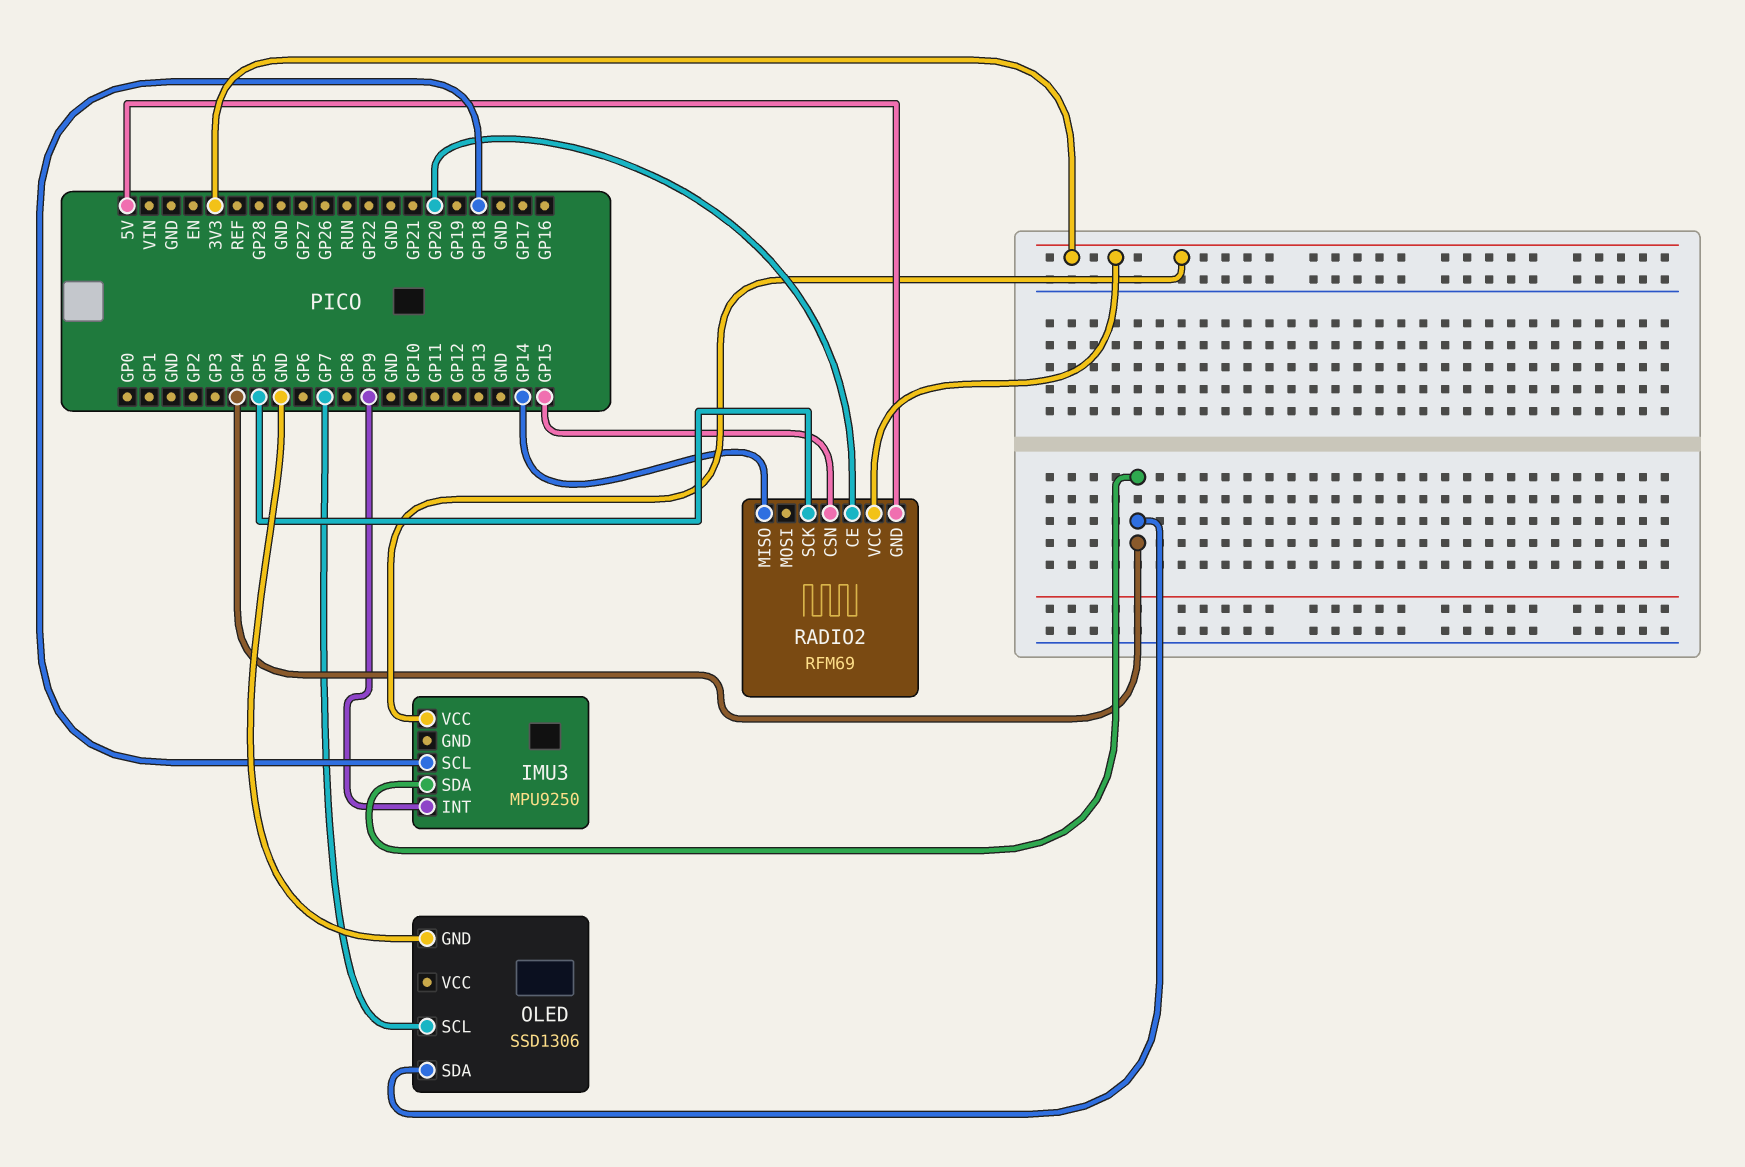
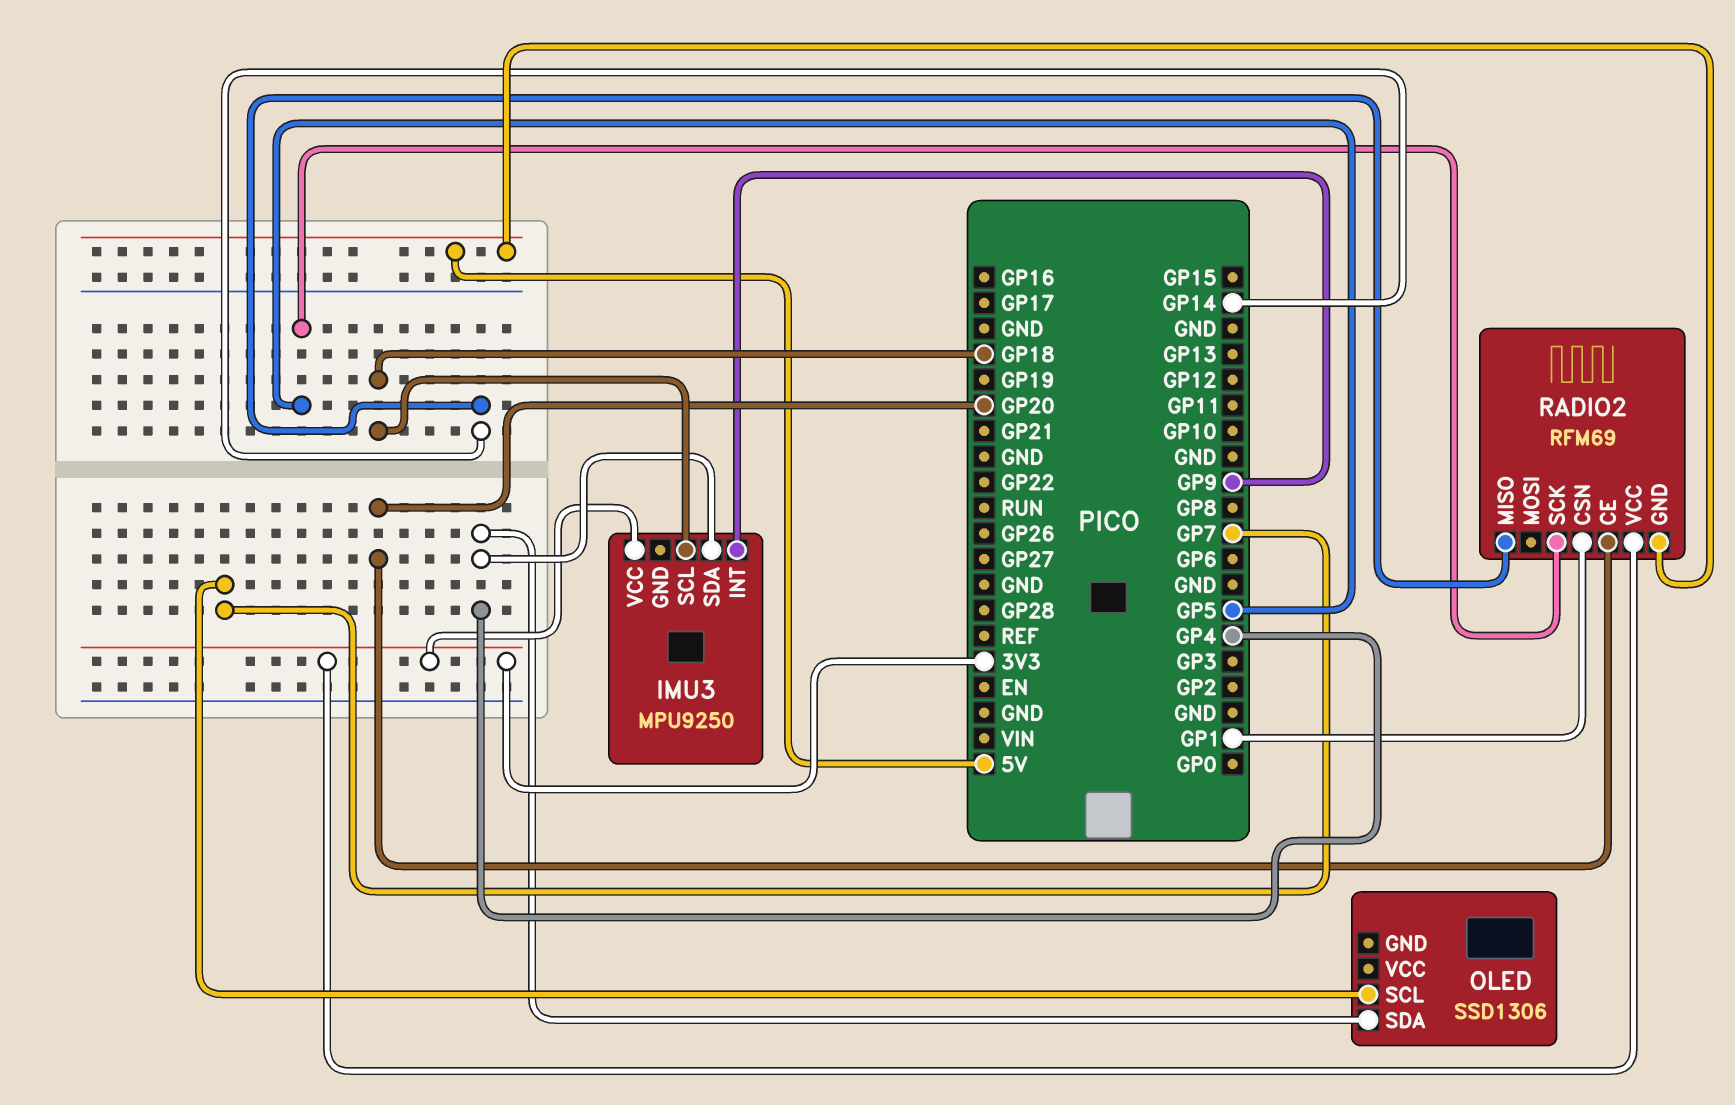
OLED pin GND: GND -> none
RADIO2 pin CSN: GP15 -> GP1

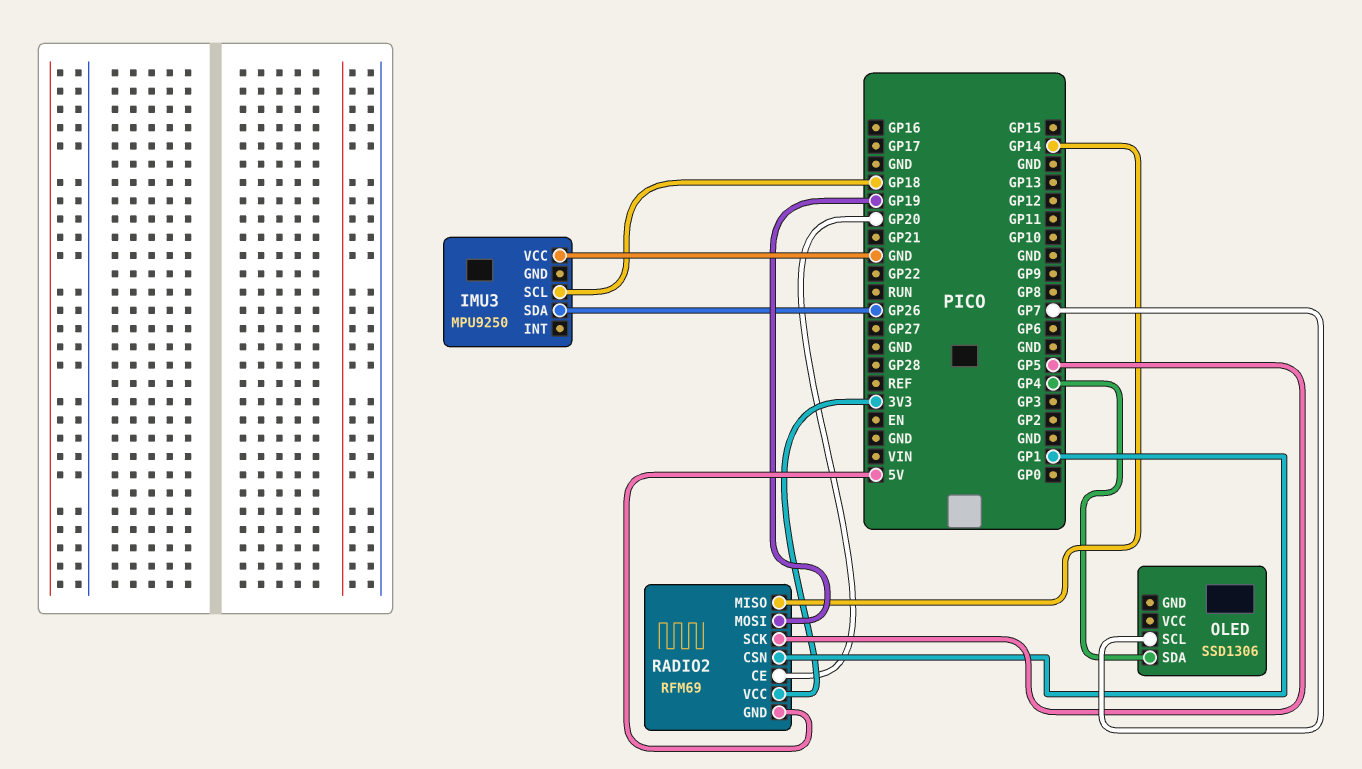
IMU3 pin INT: GP9 -> none
IMU3 pin SDA: GP4 -> GP26
IMU3 pin VCC: 3V3 -> GND
RADIO2 pin MOSI: none -> GP19

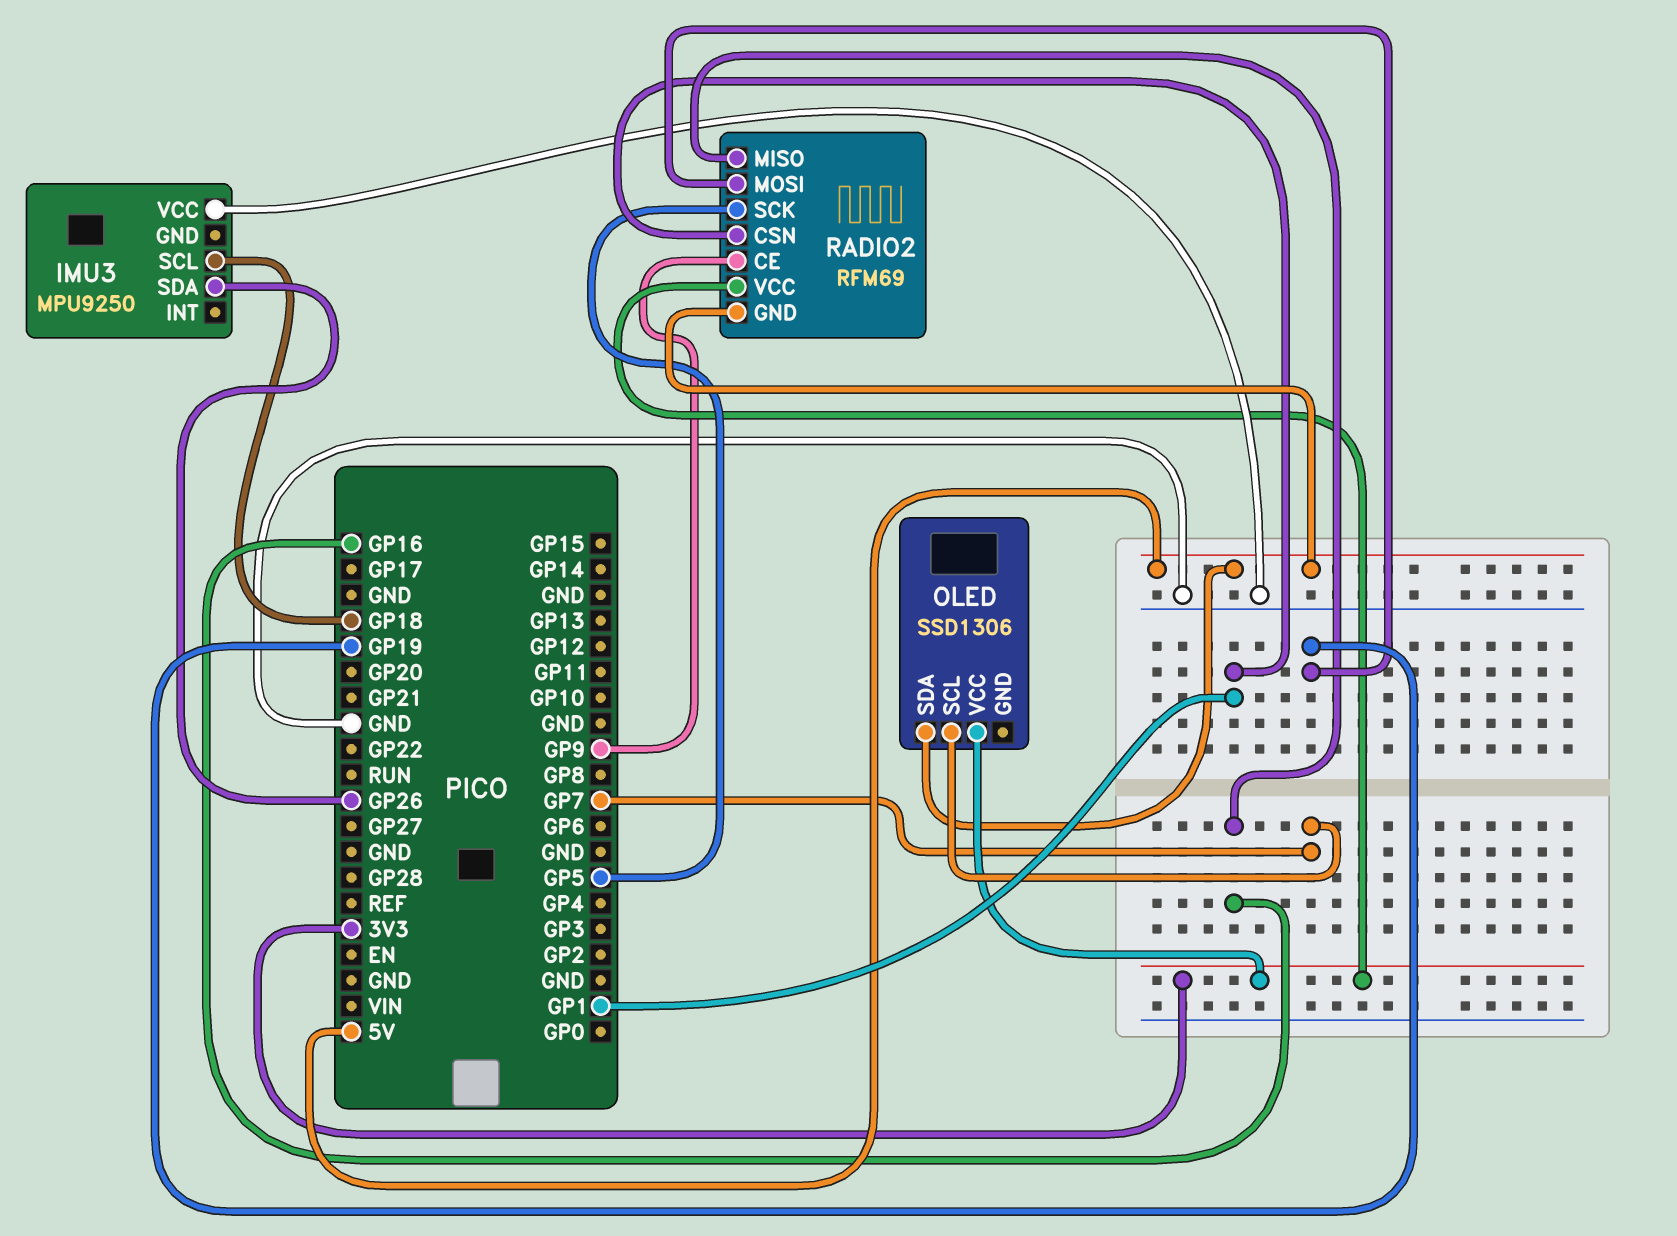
OLED pin SDA: GP4 -> 5V
OLED pin VCC: none -> 3V3
RADIO2 pin CE: GP20 -> GP9
RADIO2 pin MISO: GP14 -> GP16

